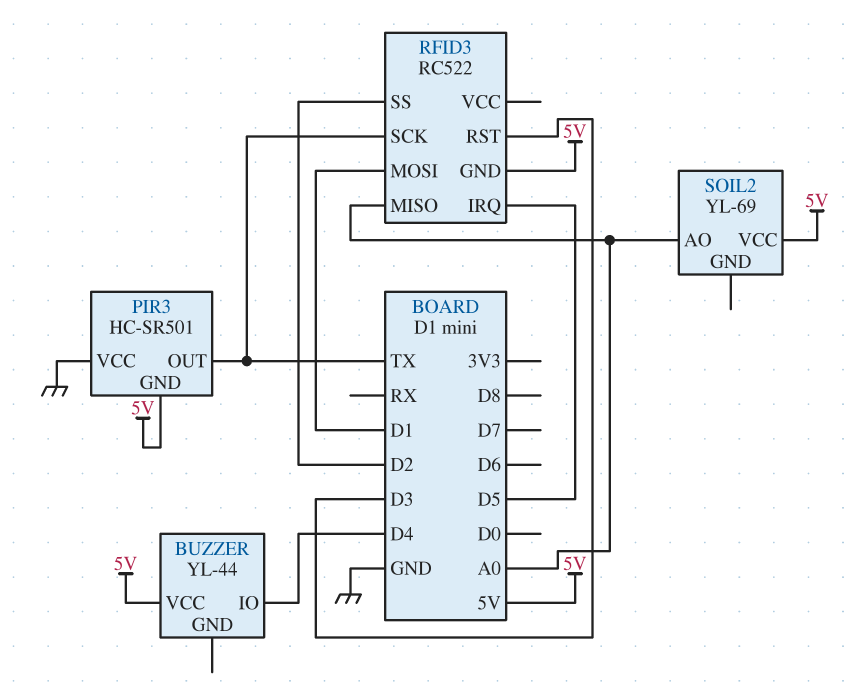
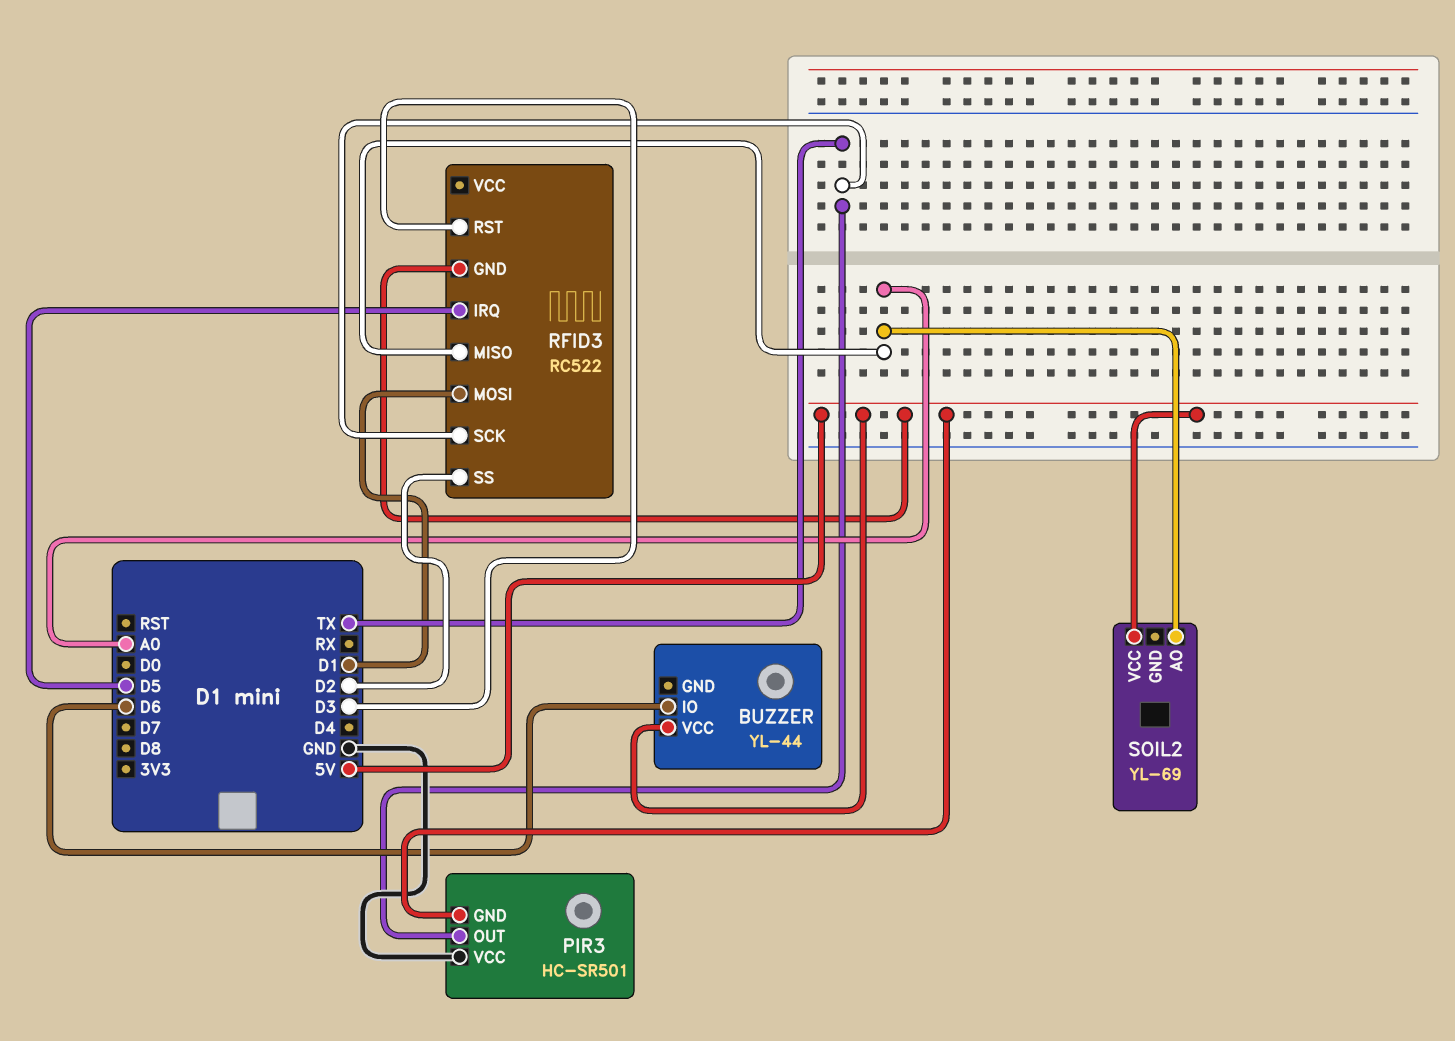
BUZZER pin IO: D4 -> D6

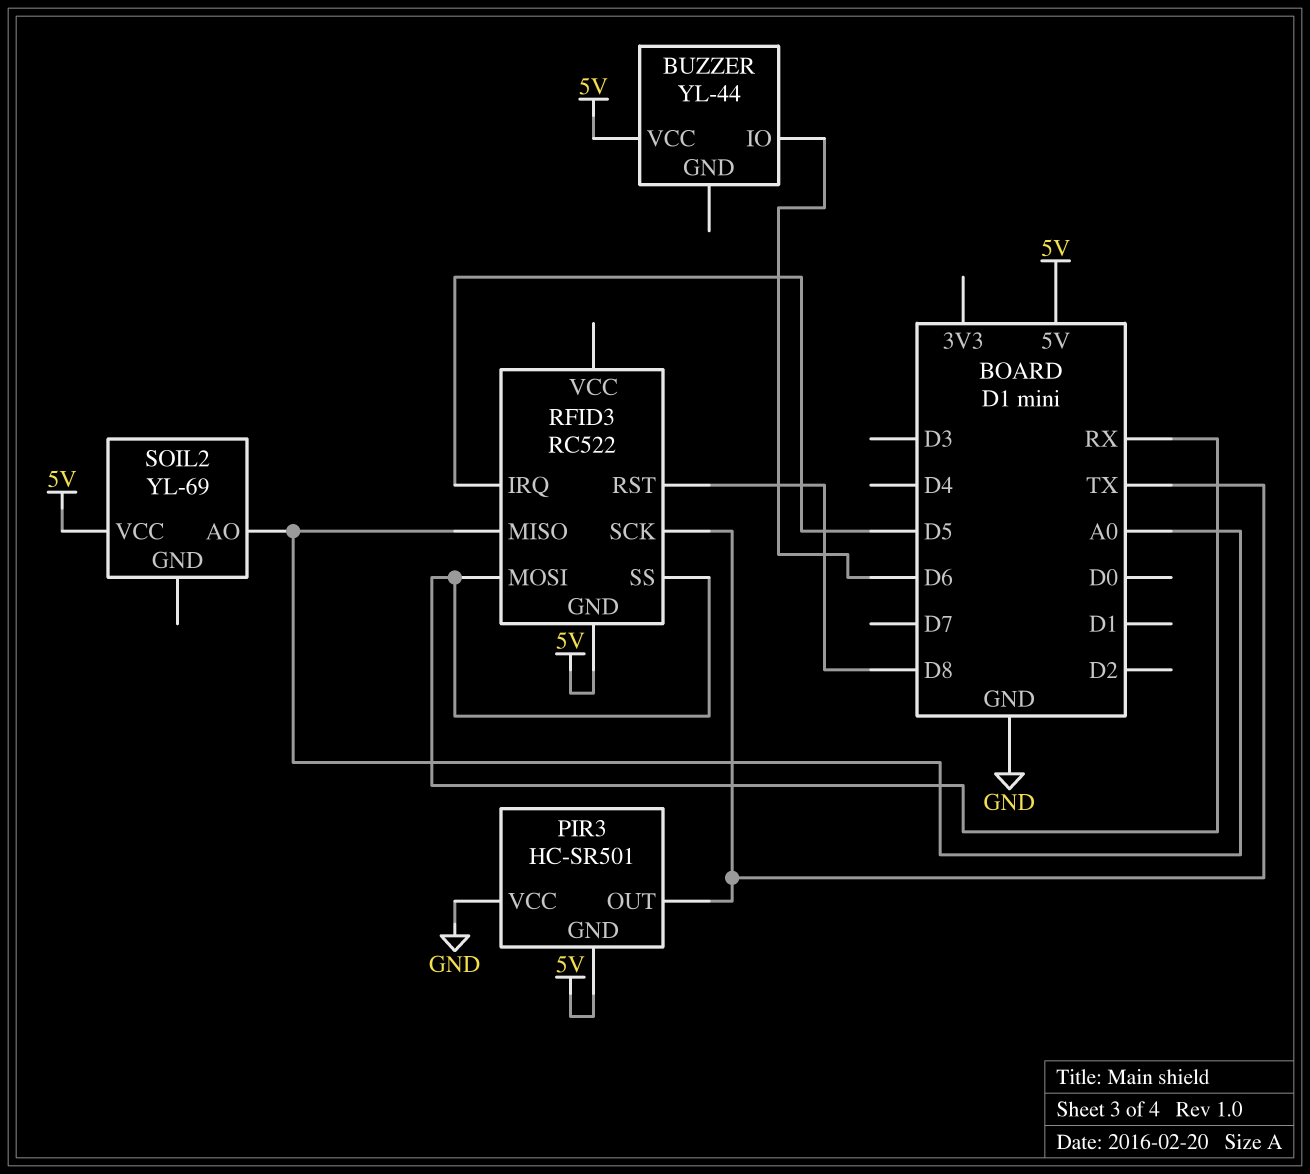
RFID3 pin MOSI: D1 -> RX
RFID3 pin RST: D3 -> D8
RFID3 pin SS: D2 -> RX

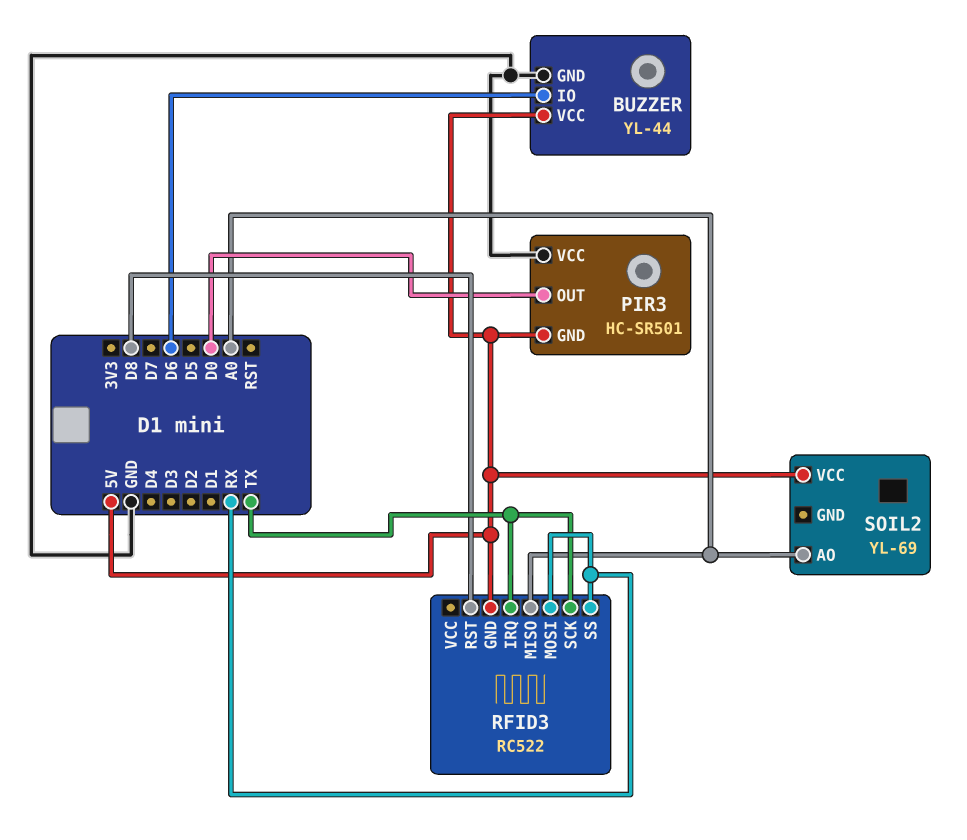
BUZZER pin GND: none -> GND
PIR3 pin OUT: TX -> D0
RFID3 pin IRQ: D5 -> TX

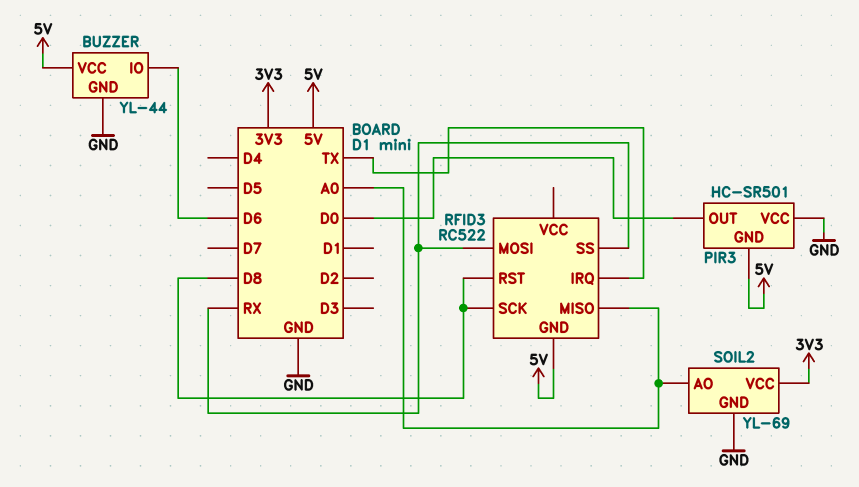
RFID3 pin SCK: TX -> D8
SOIL2 pin GND: none -> GND
SOIL2 pin VCC: 5V -> 3V3

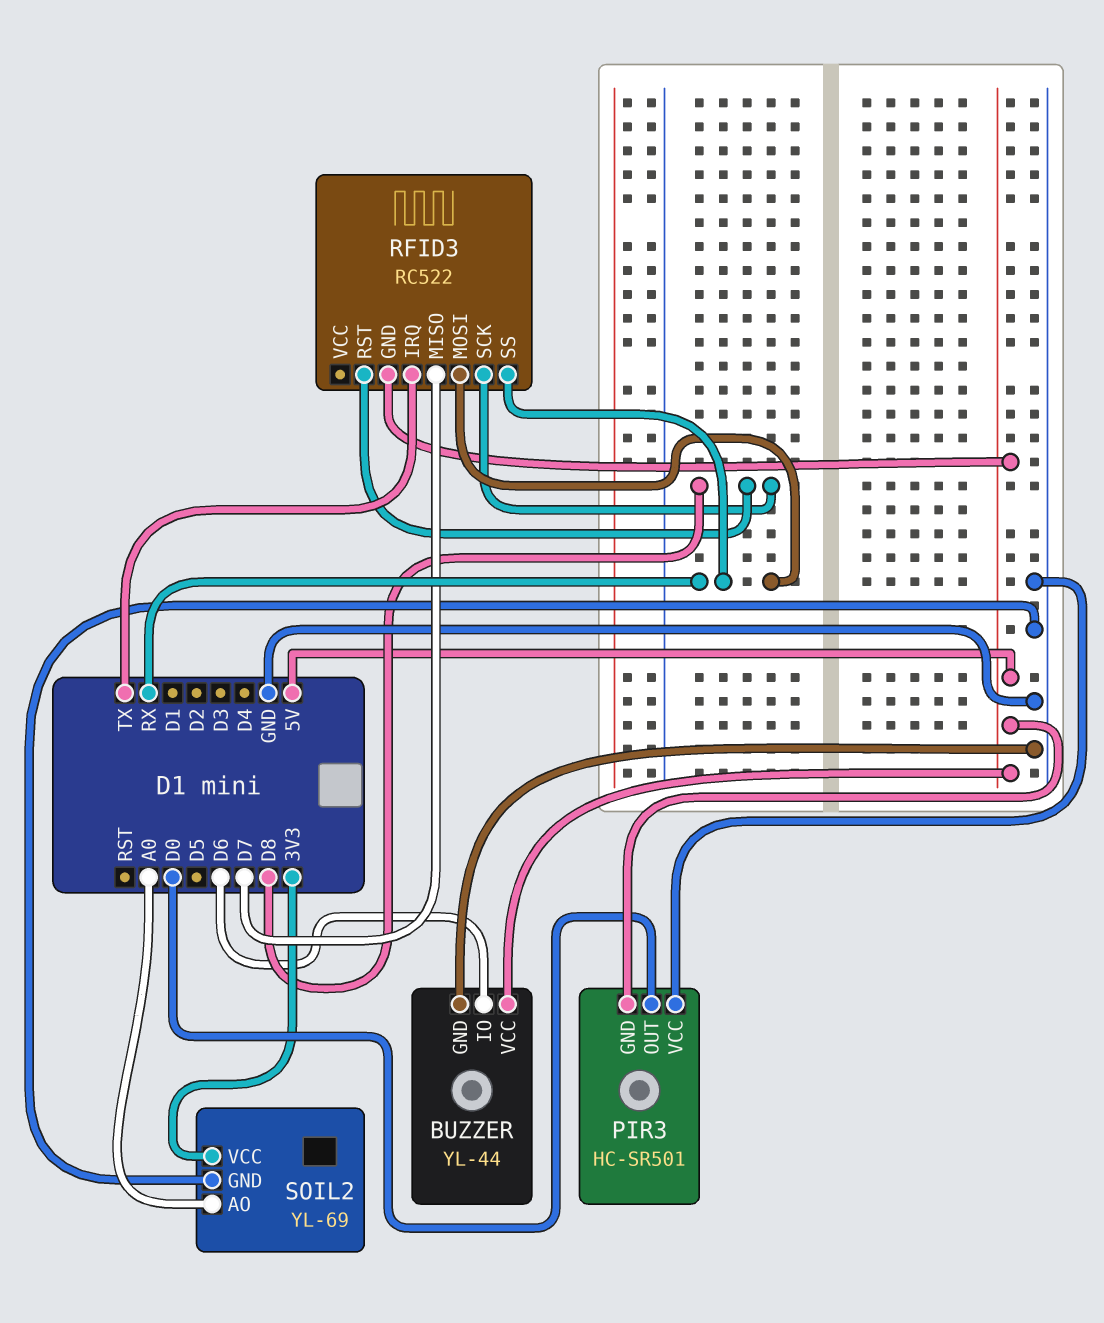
RFID3 pin MISO: A0 -> D7

